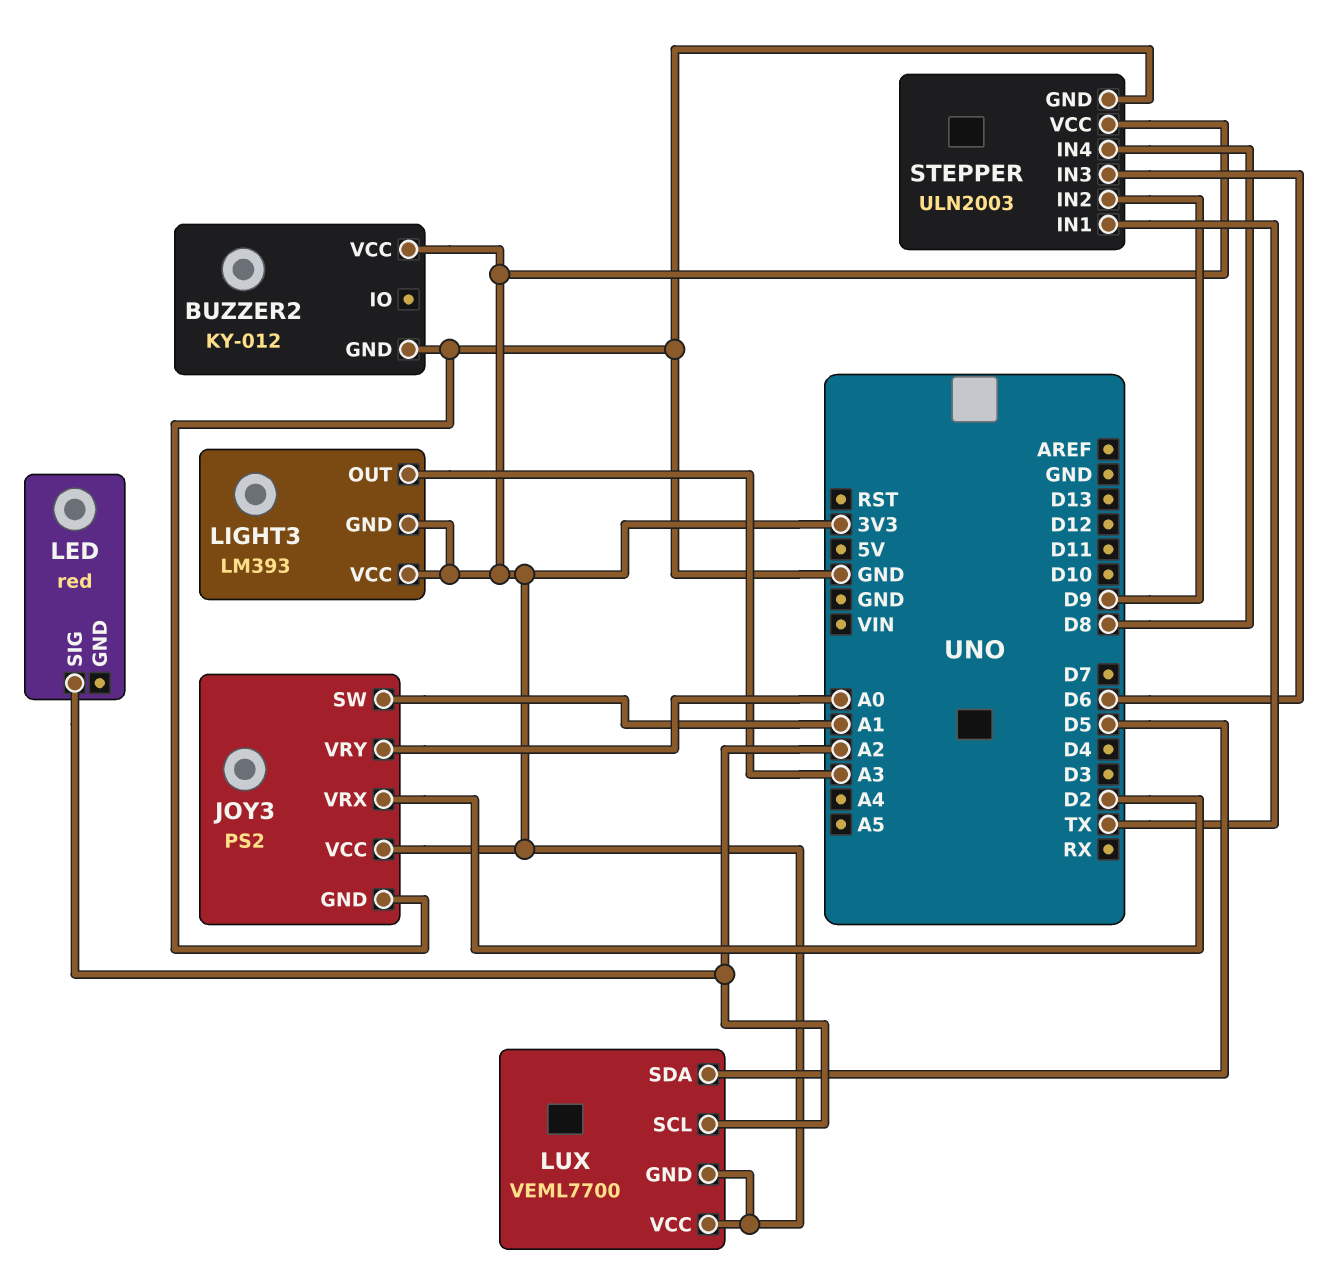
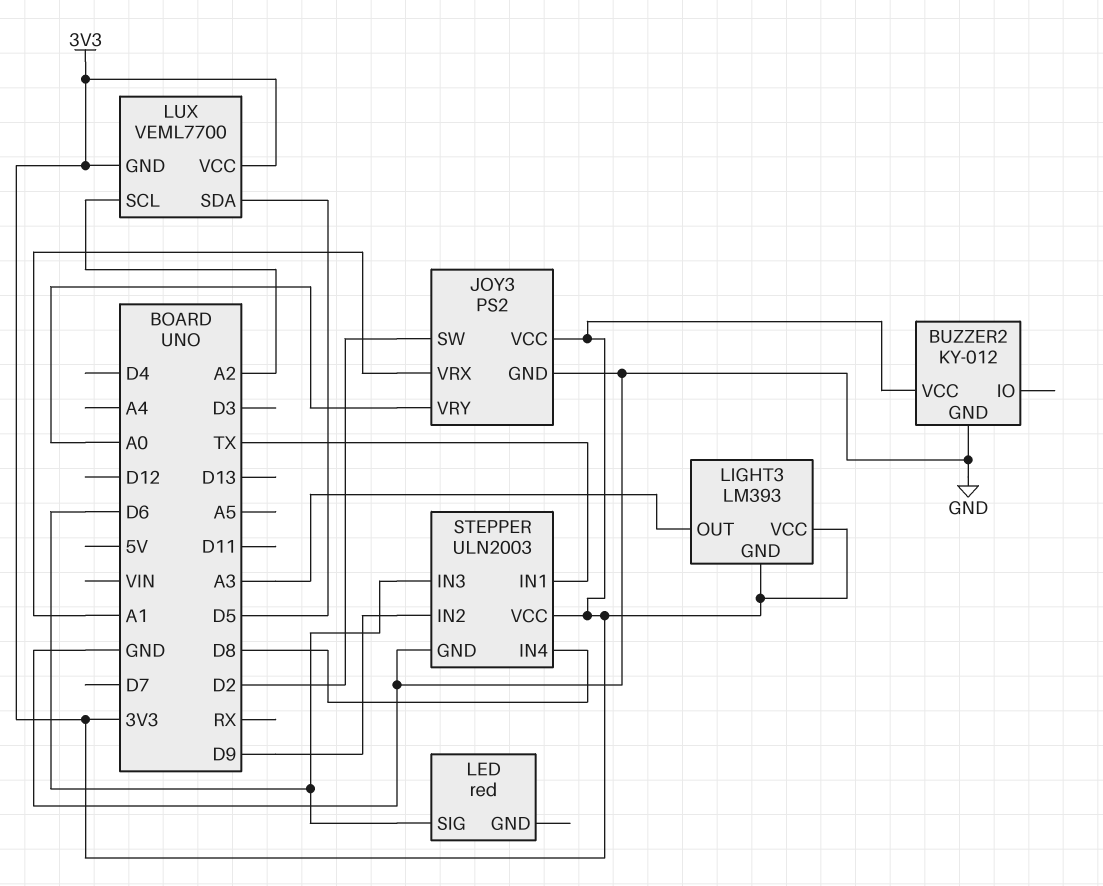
JOY3 pin SW: A1 -> D2
JOY3 pin VRX: D2 -> A1
LED pin SIG: A2 -> D6

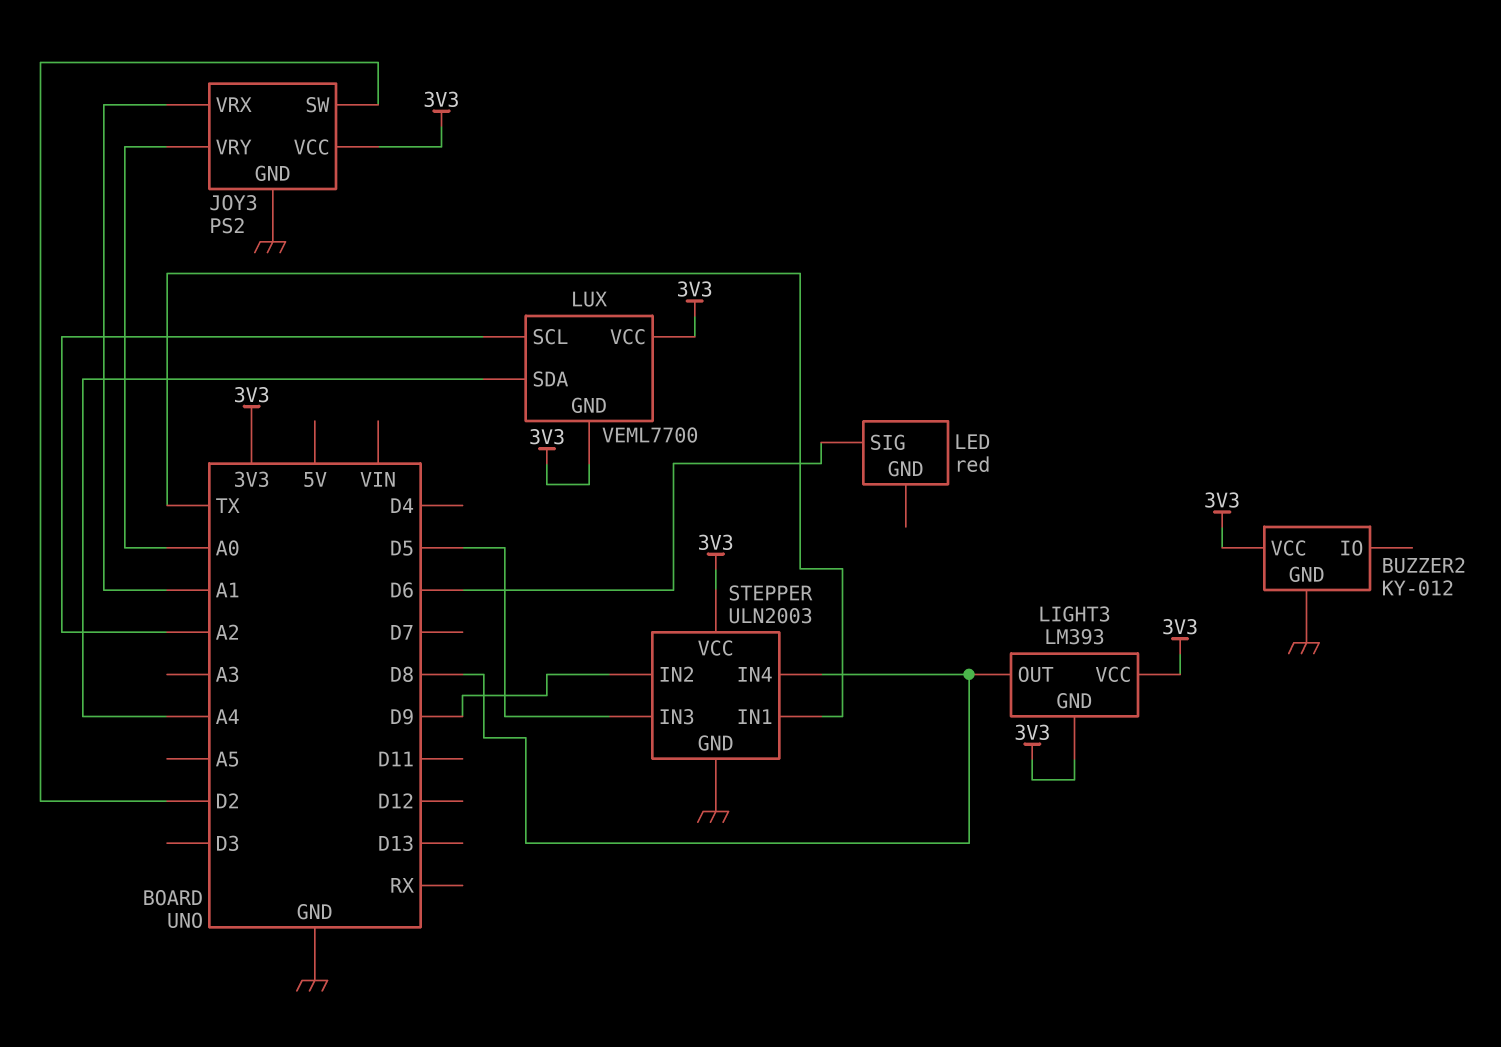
LIGHT3 pin OUT: A3 -> D8
LUX pin SDA: D5 -> A4
STEPPER pin IN3: D6 -> D5

